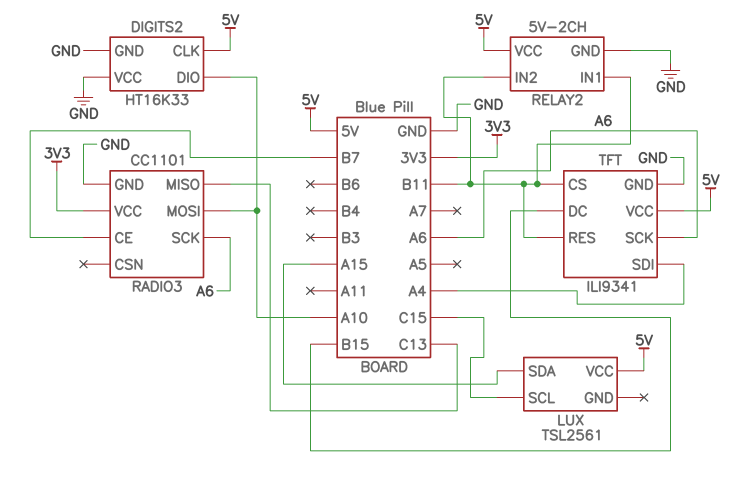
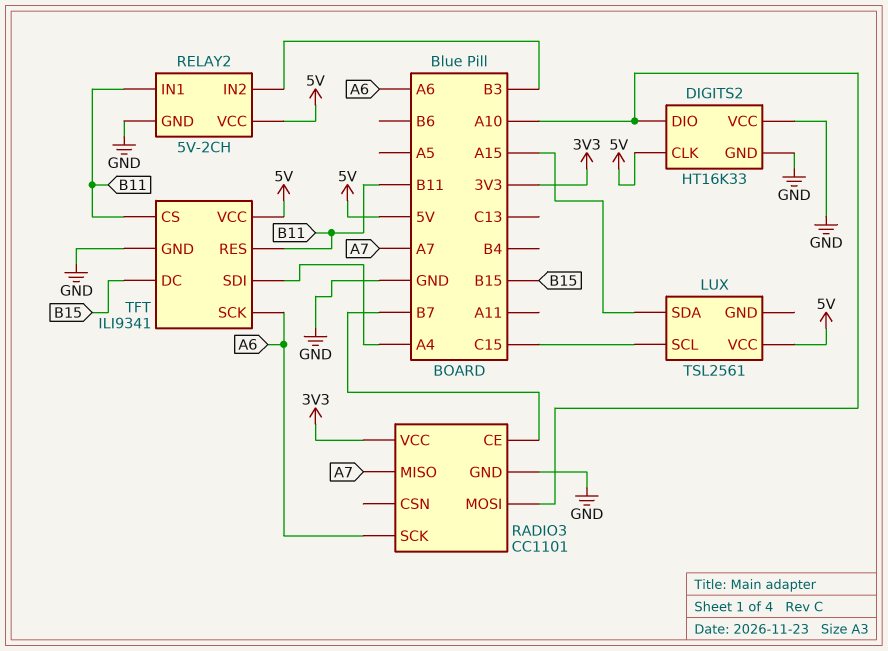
RADIO3 pin MISO: C13 -> A7
RELAY2 pin IN2: B11 -> B3

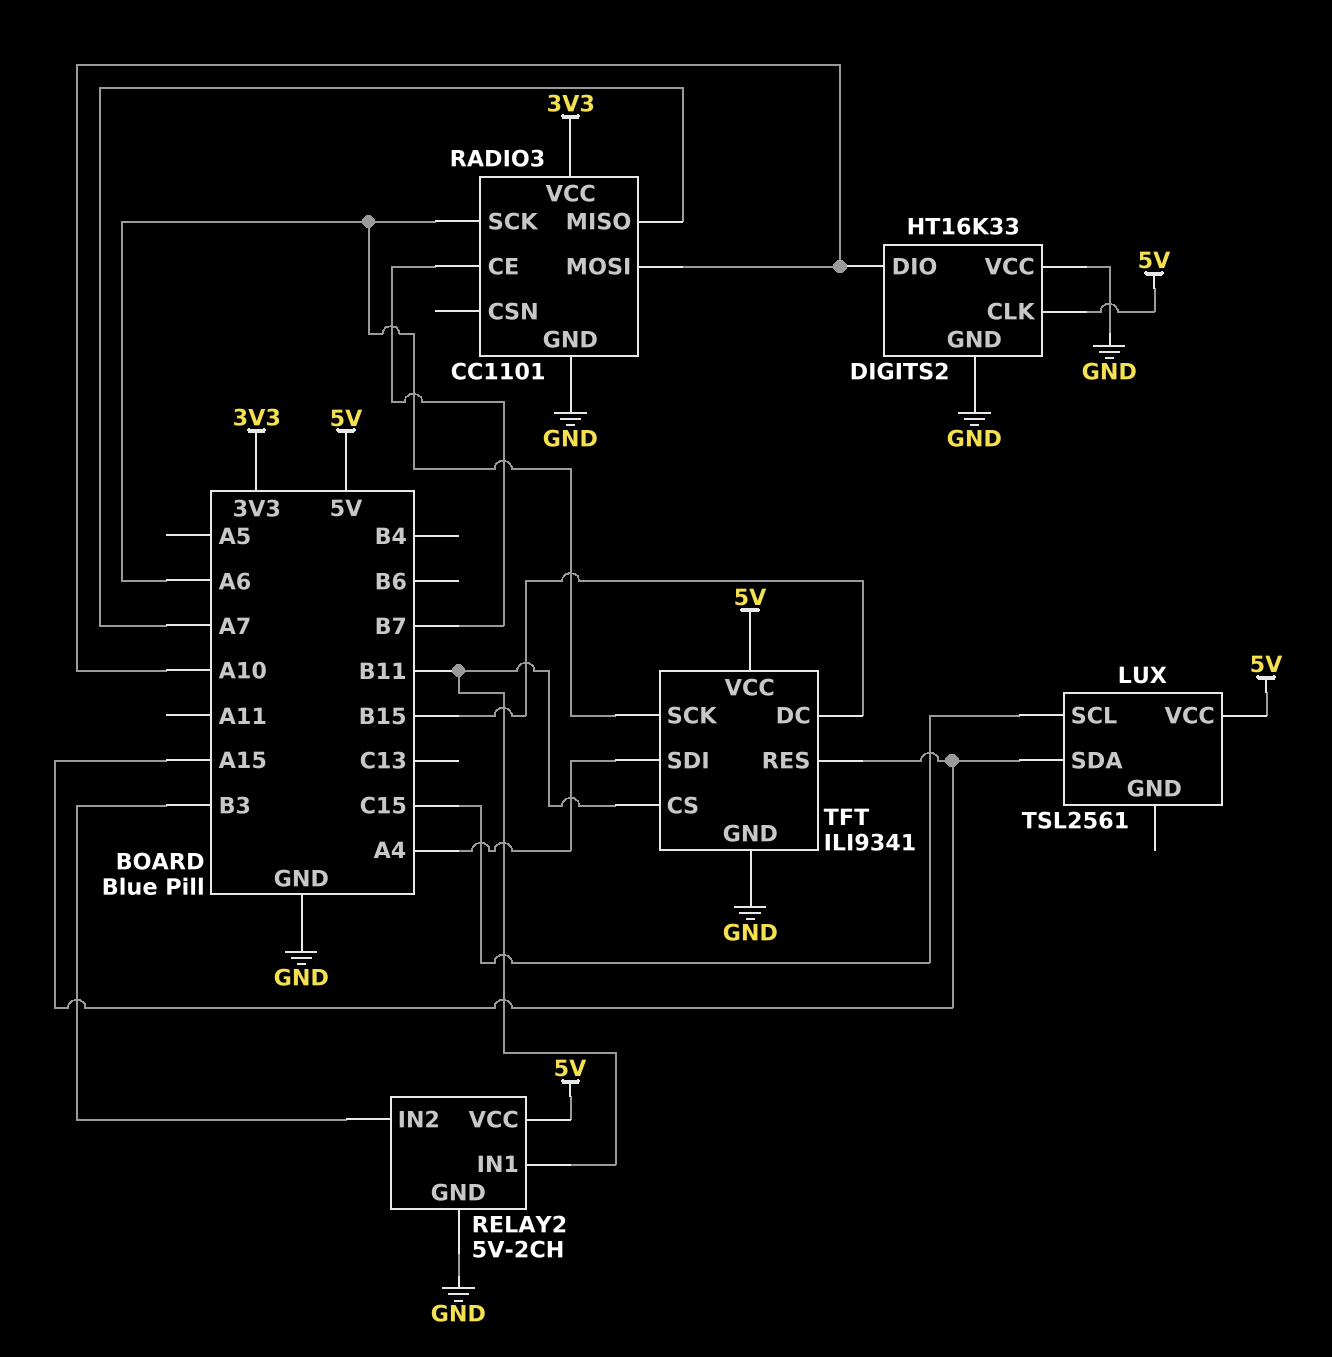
TFT pin RES: B11 -> A15

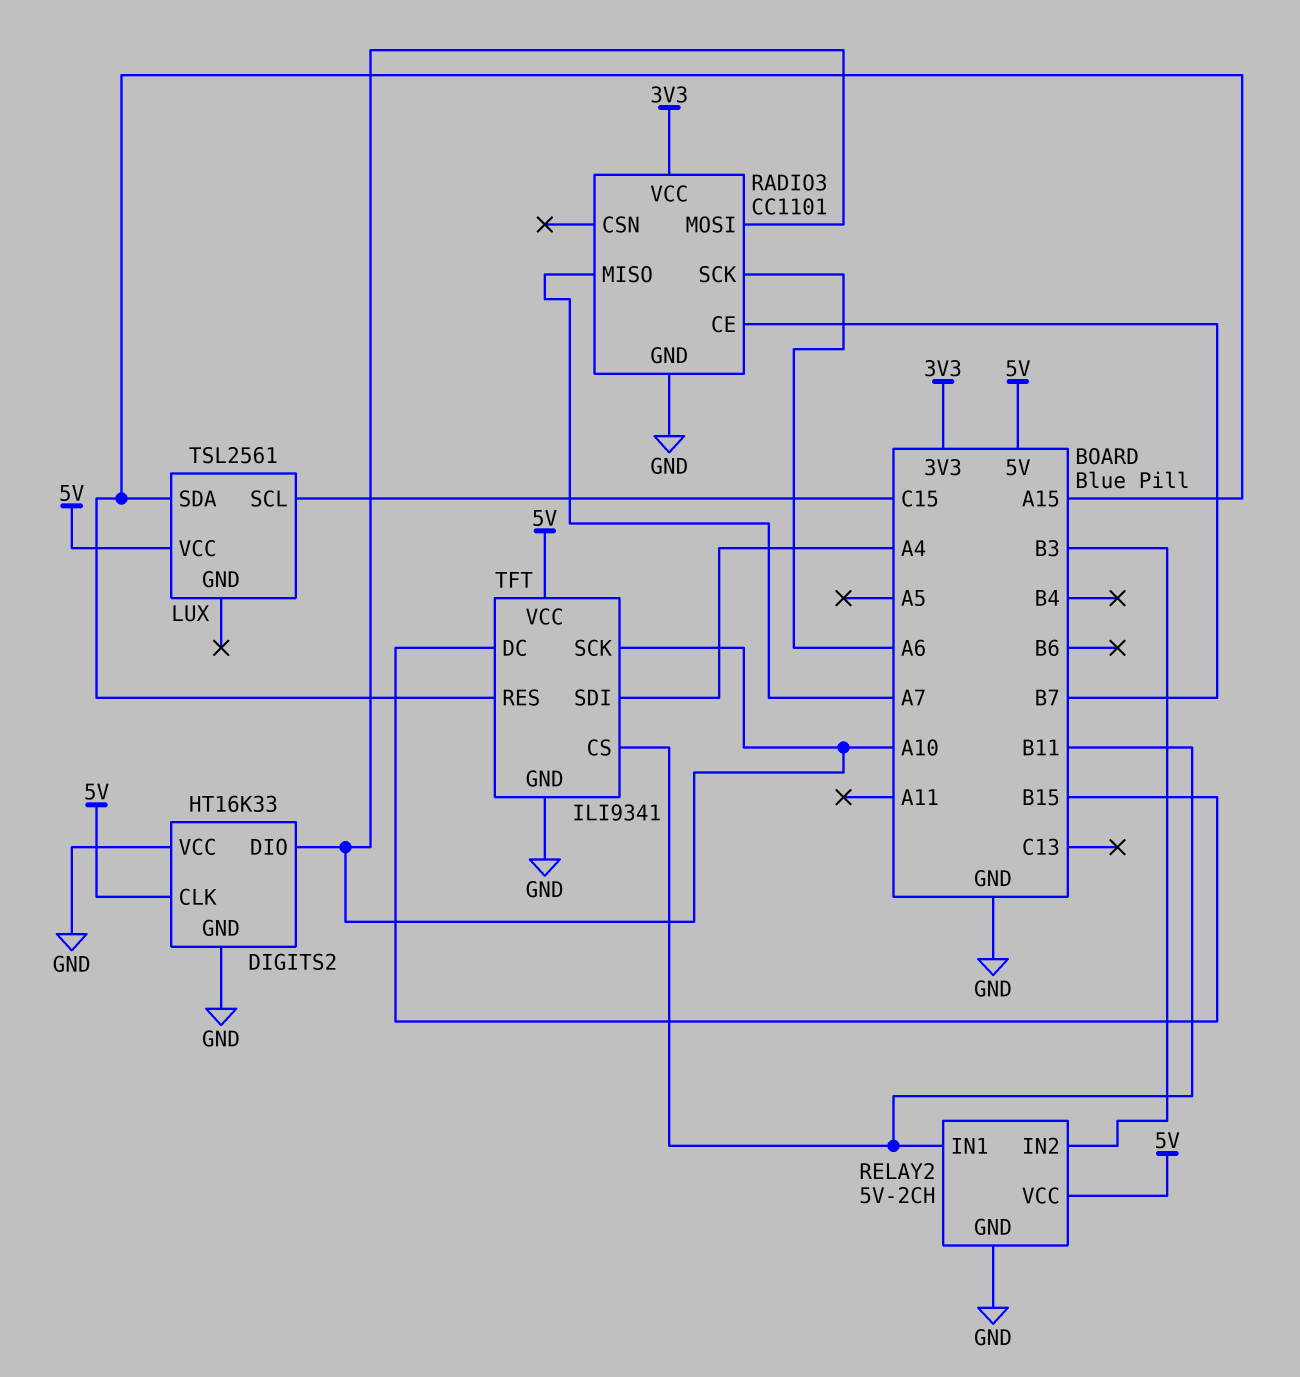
TFT pin SCK: A6 -> A10

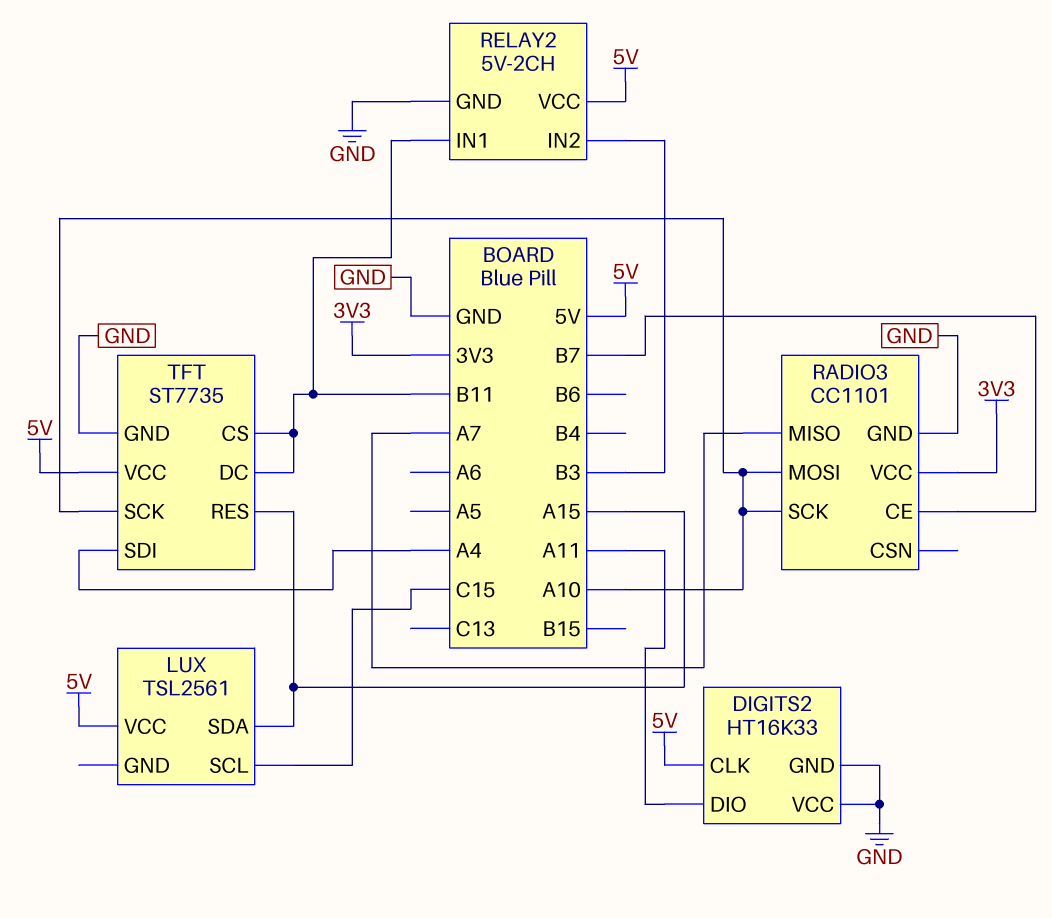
DIGITS2 pin DIO: A10 -> A11
RADIO3 pin SCK: A6 -> A10
TFT: ILI9341 -> ST7735
TFT pin DC: B15 -> B11

